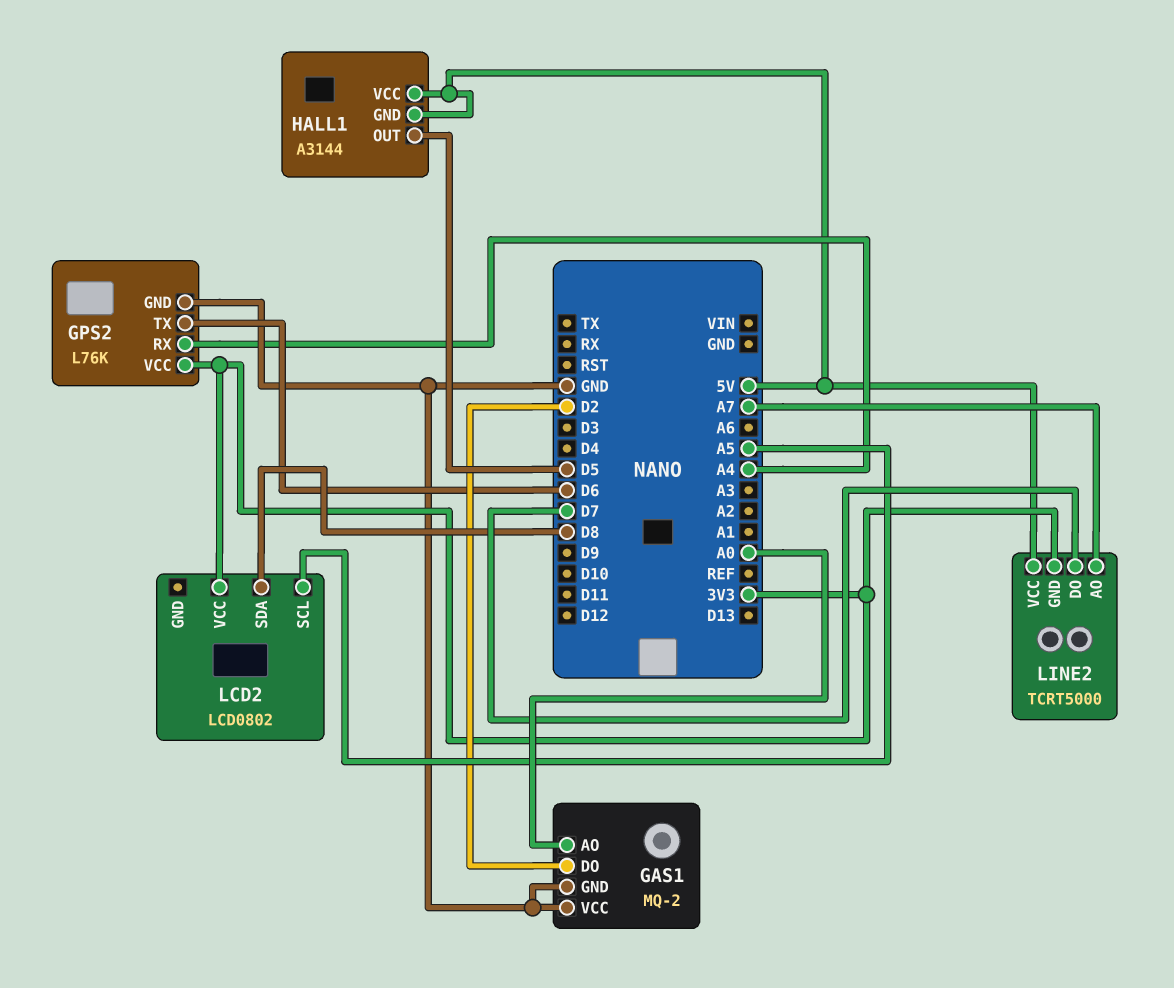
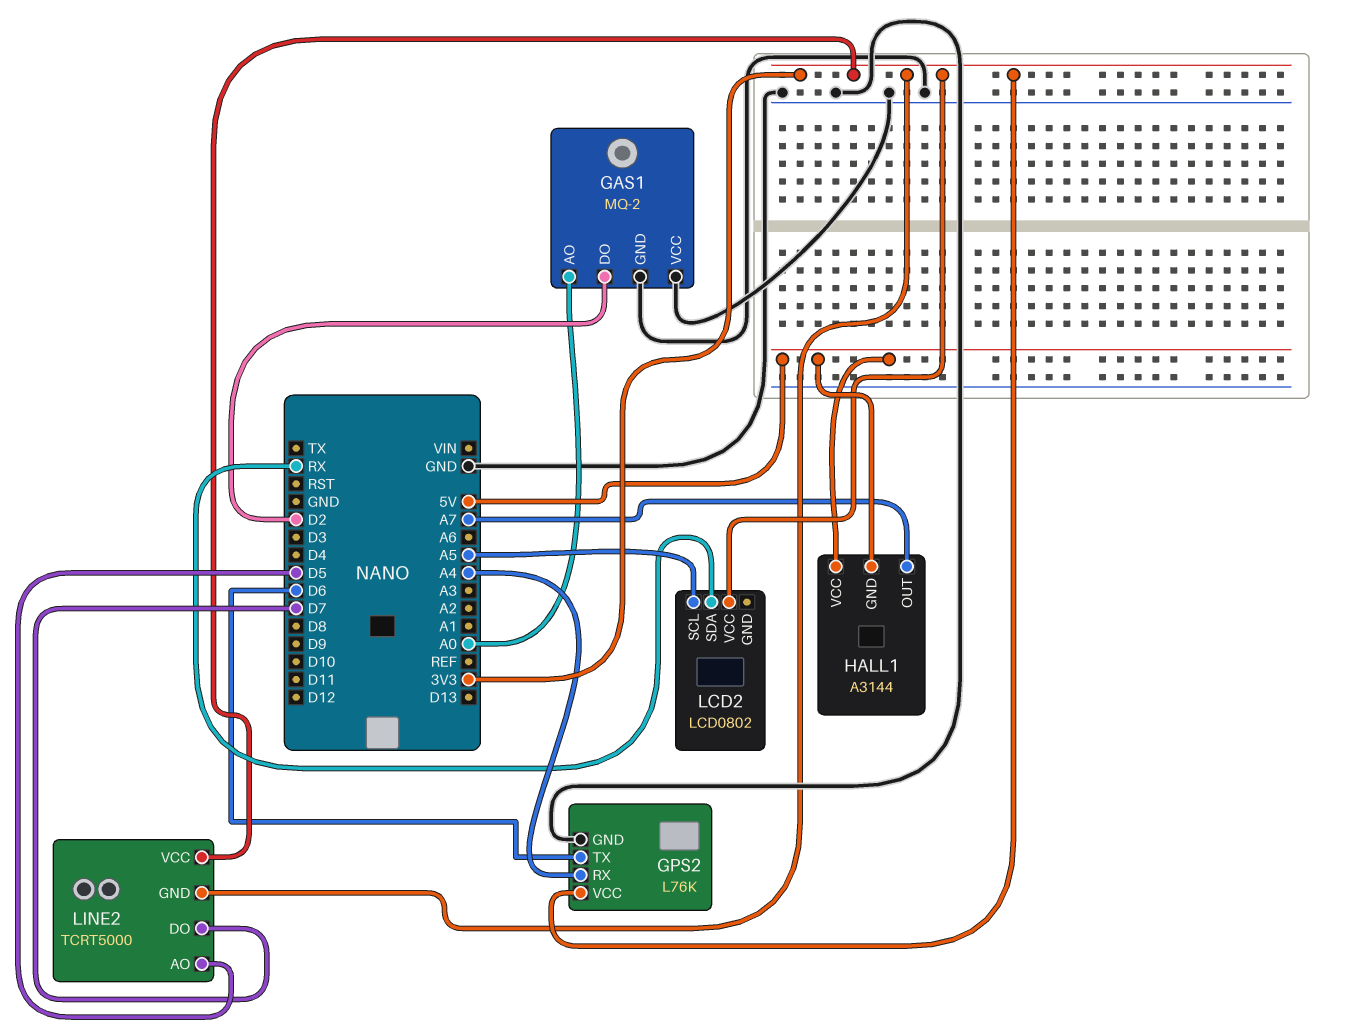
HALL1 pin OUT: D5 -> A7
LCD2 pin SDA: D8 -> RX
LINE2 pin AO: A7 -> D5
LINE2 pin VCC: 5V -> 3V3

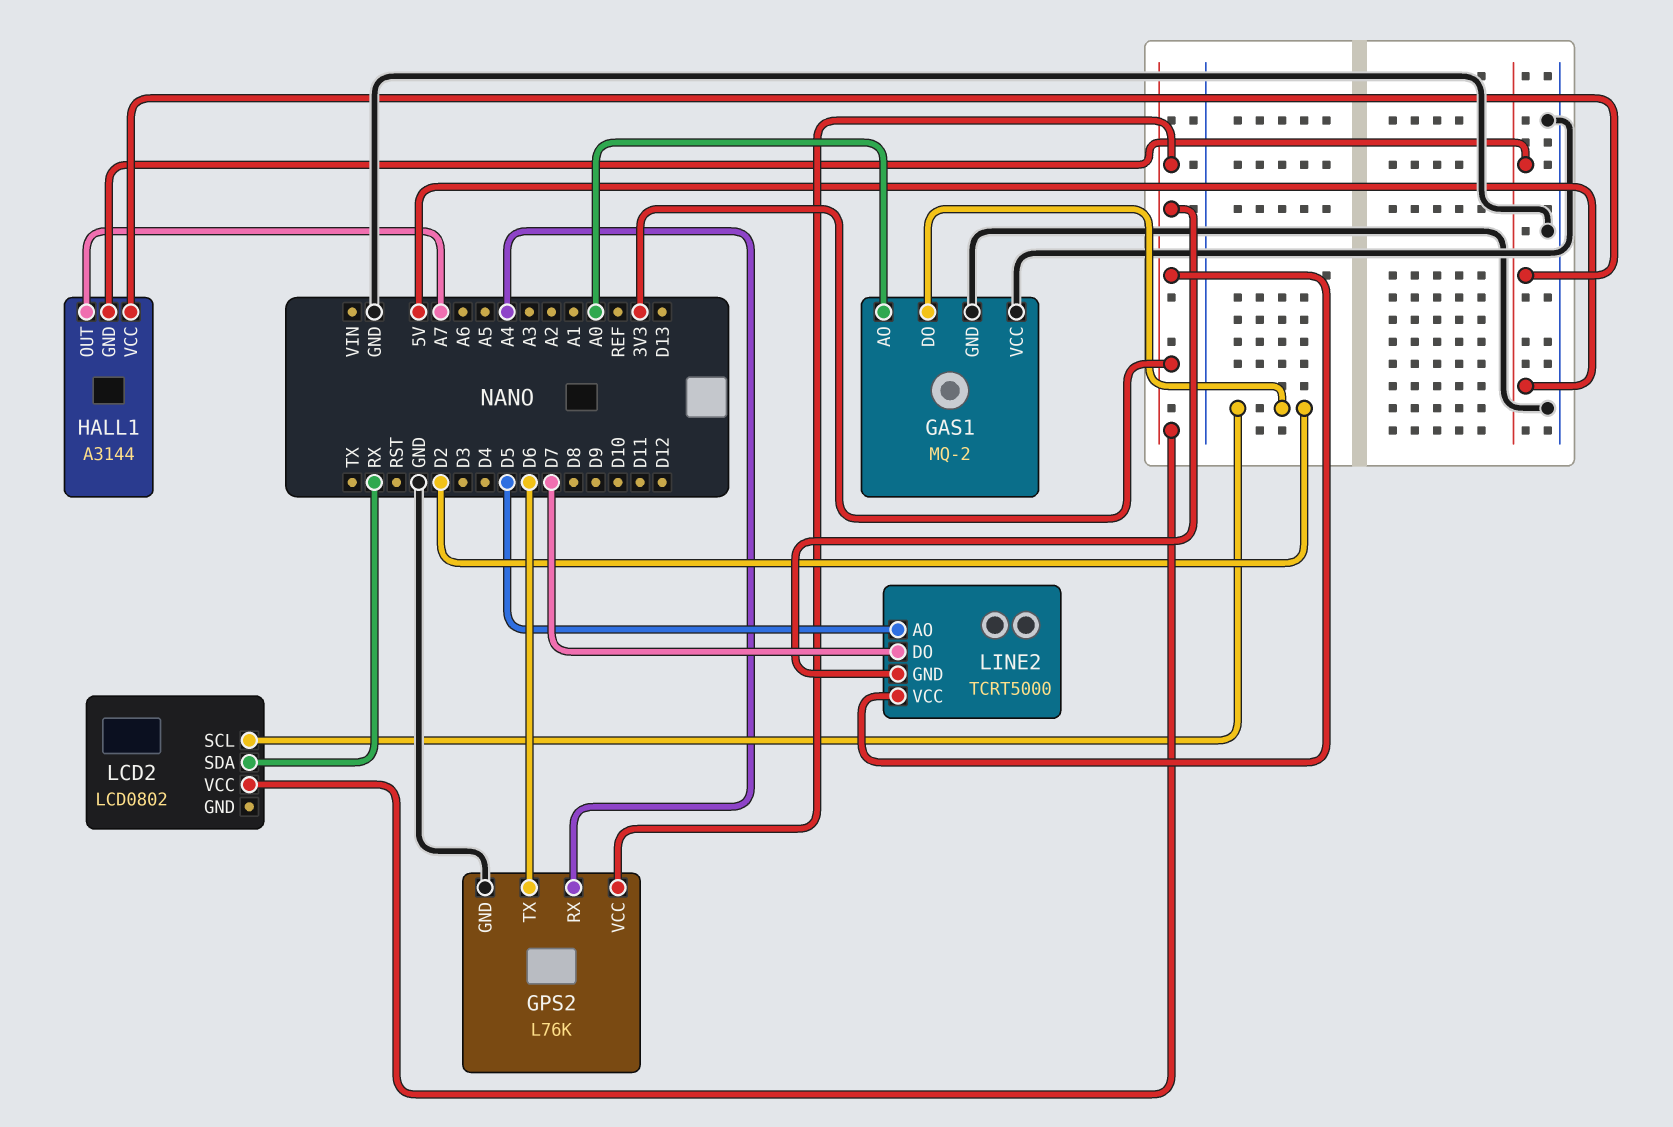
LCD2 pin SCL: A5 -> D2

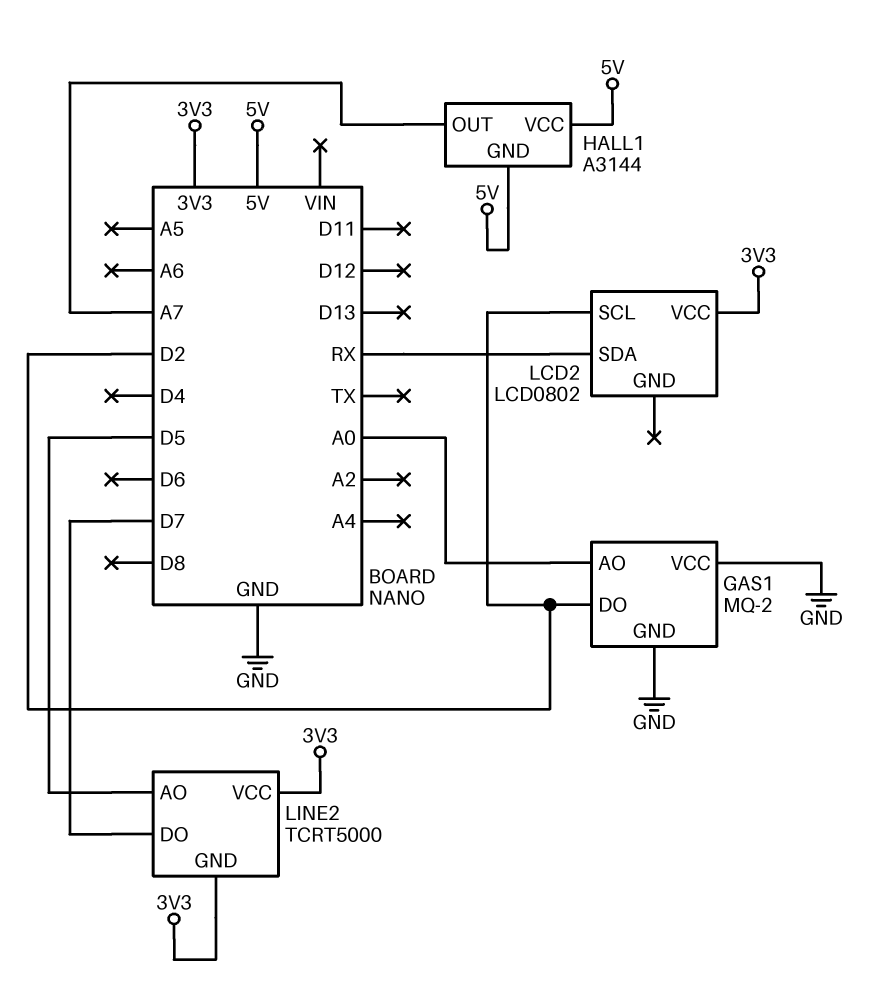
GPS2: L76K -> none
GPS2 pin GND: GND -> none
GPS2 pin RX: A4 -> none
GPS2 pin TX: D6 -> none
GPS2 pin VCC: 3V3 -> none

